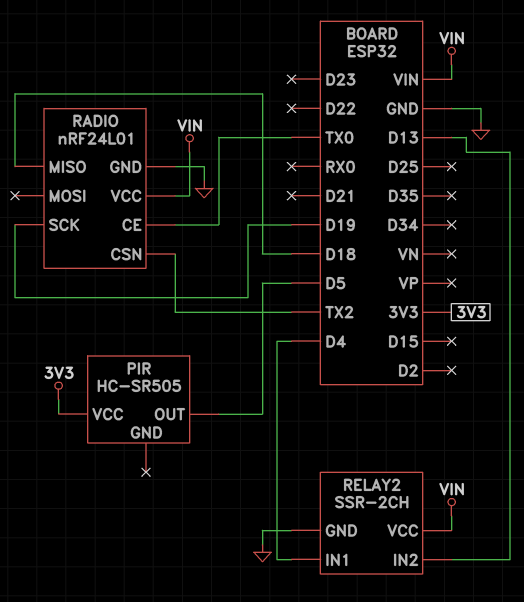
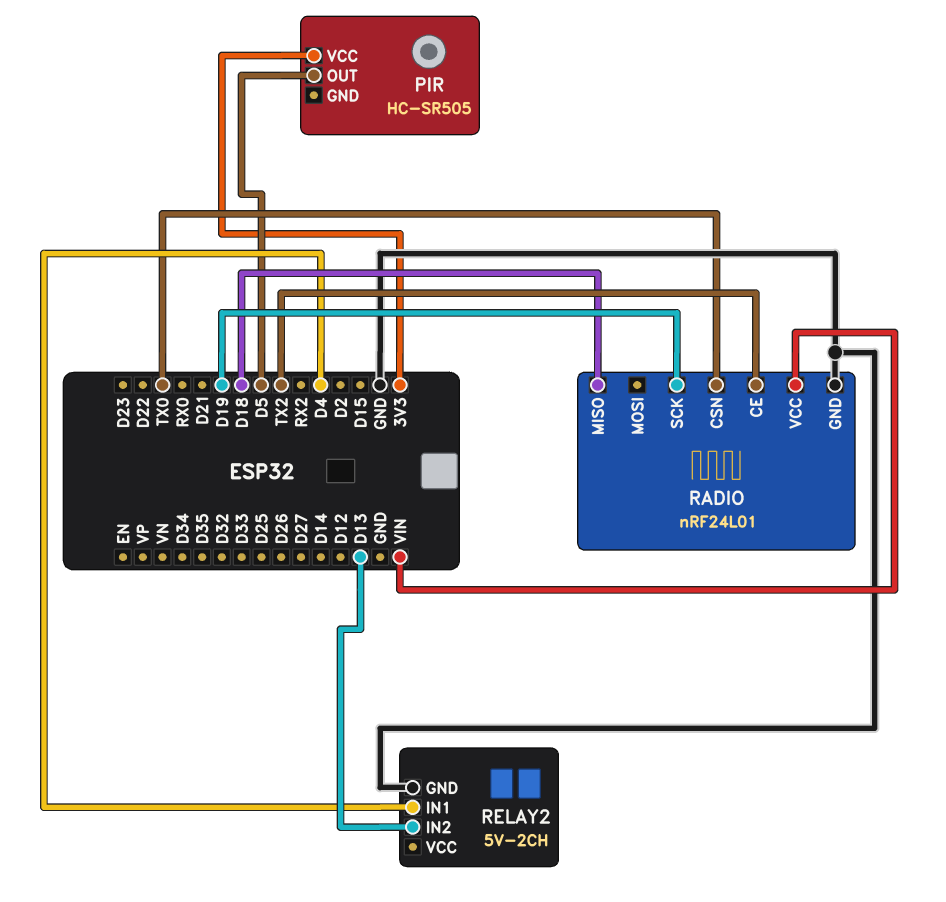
RADIO pin CE: TX0 -> TX2
RADIO pin CSN: TX2 -> TX0
RELAY2: SSR-2CH -> 5V-2CH
RELAY2 pin VCC: VIN -> none

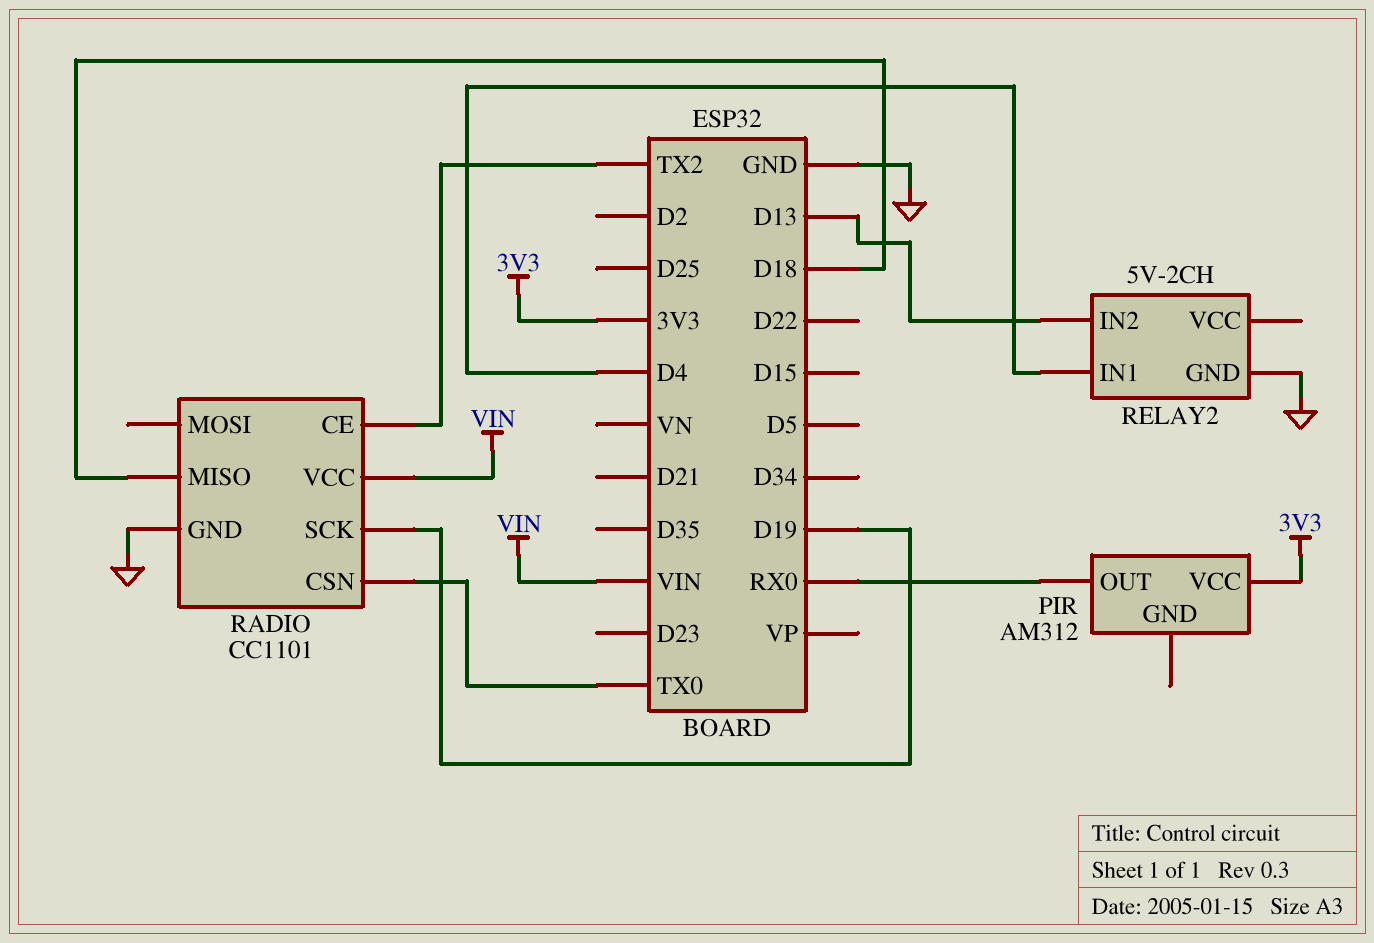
PIR: HC-SR505 -> AM312
PIR pin OUT: D5 -> RX0
RADIO: nRF24L01 -> CC1101

